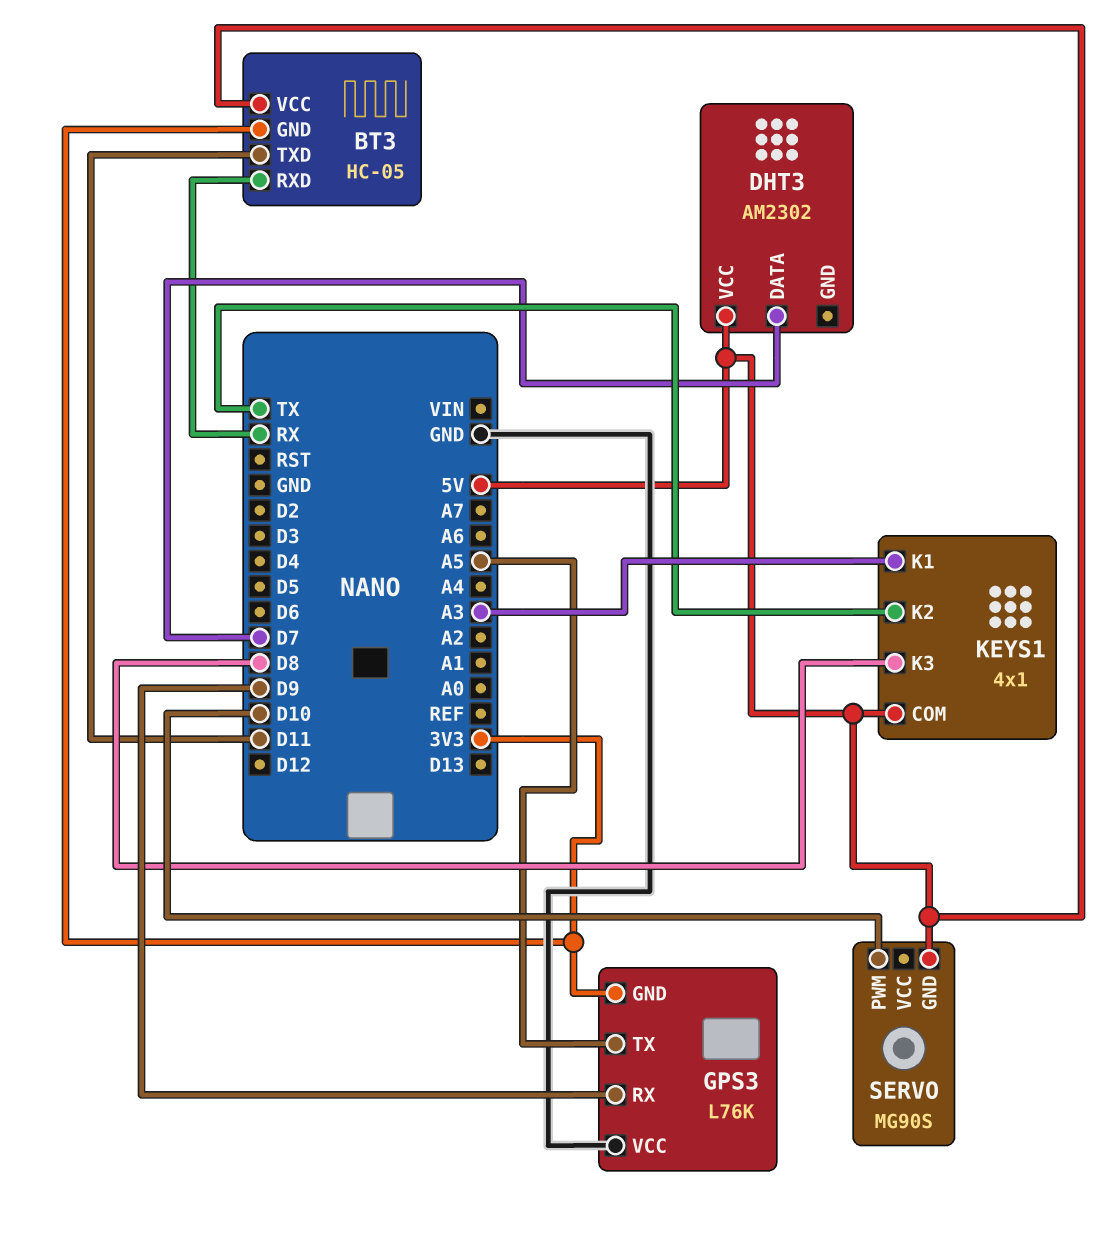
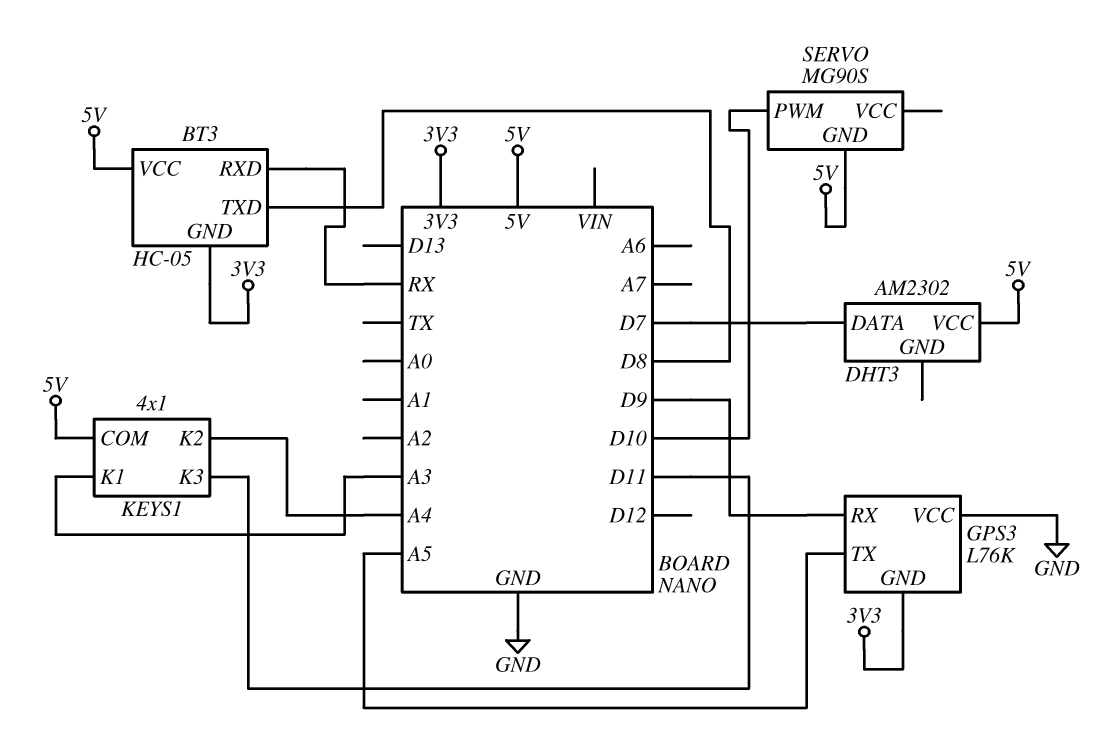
BT3 pin TXD: D11 -> D8
KEYS1 pin K2: TX -> A4
KEYS1 pin K3: D8 -> D11

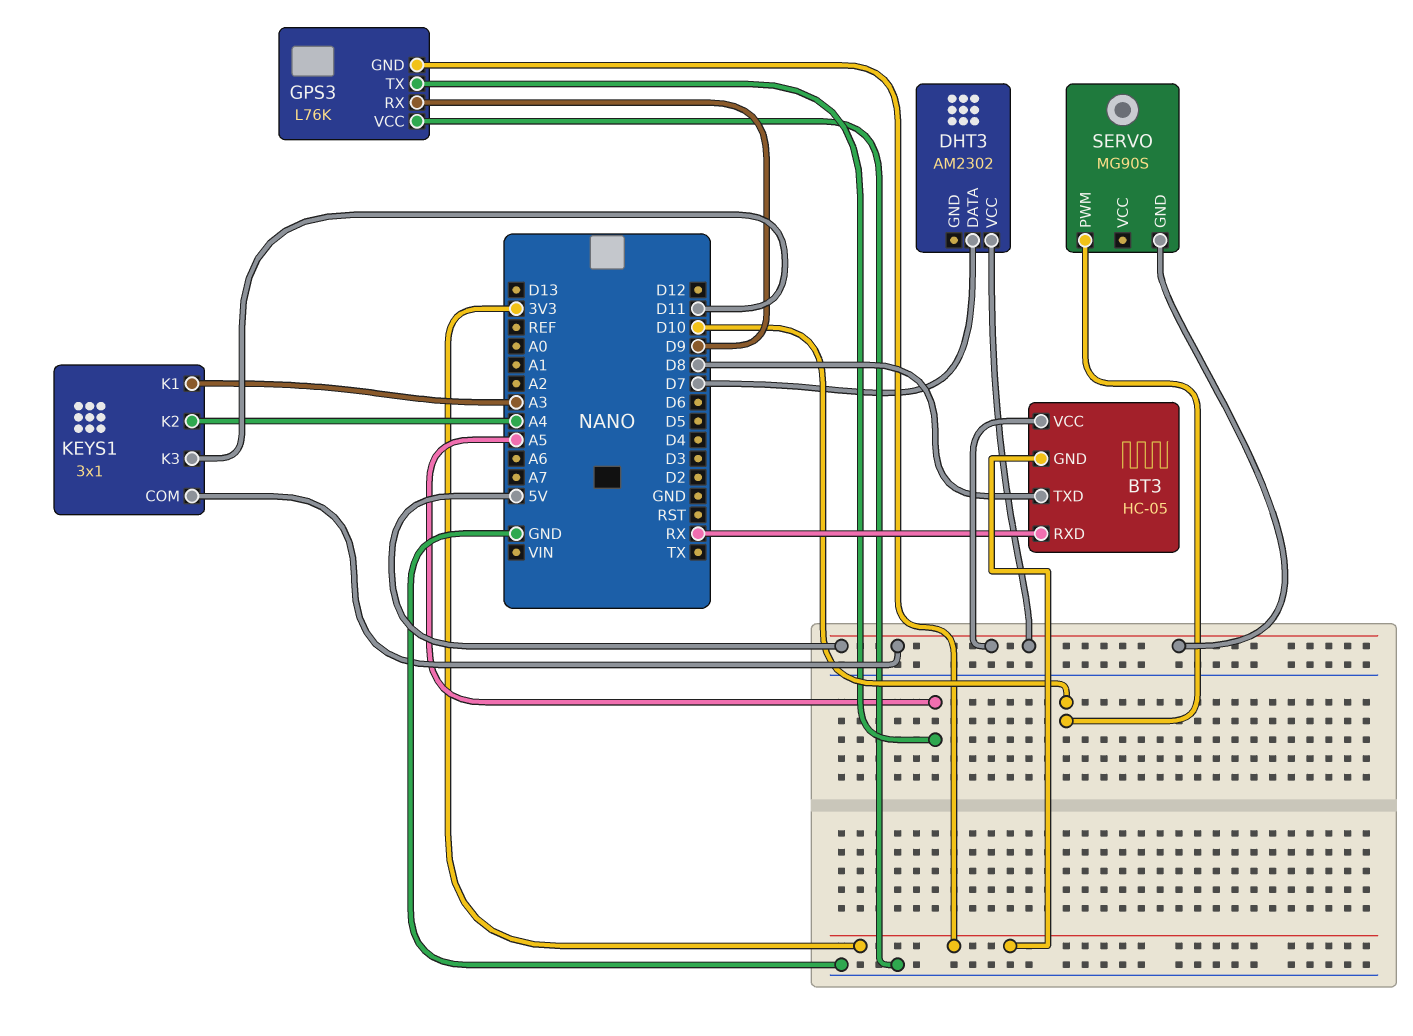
KEYS1: 4x1 -> 3x1

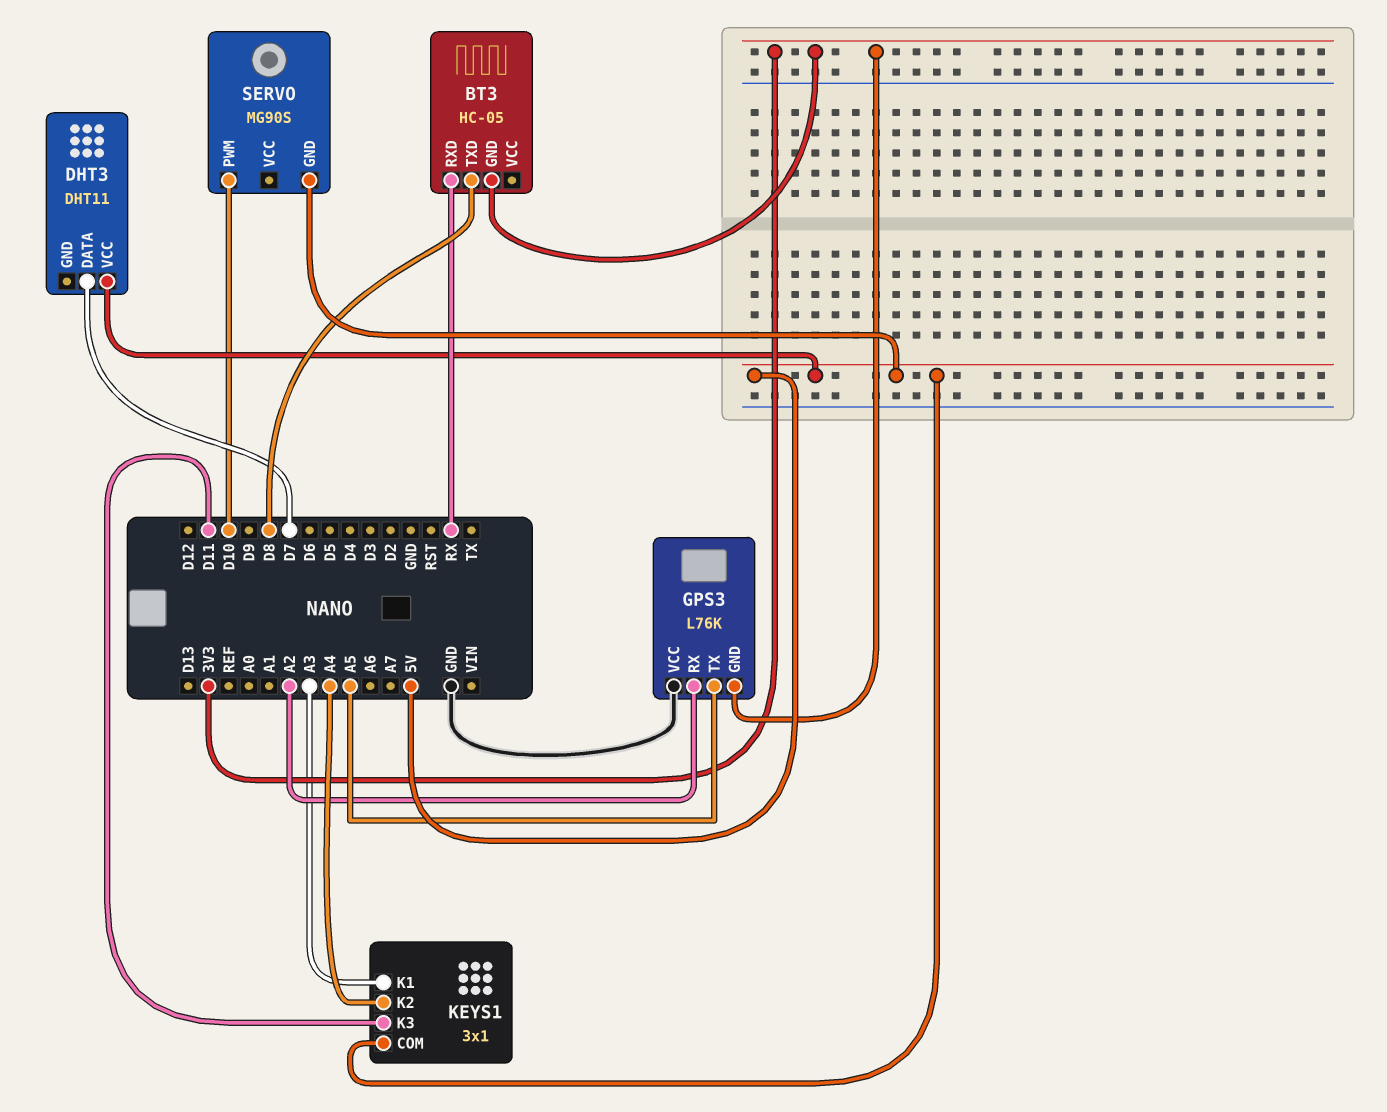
BT3 pin VCC: 5V -> none
DHT3: AM2302 -> DHT11
GPS3 pin RX: D9 -> A2

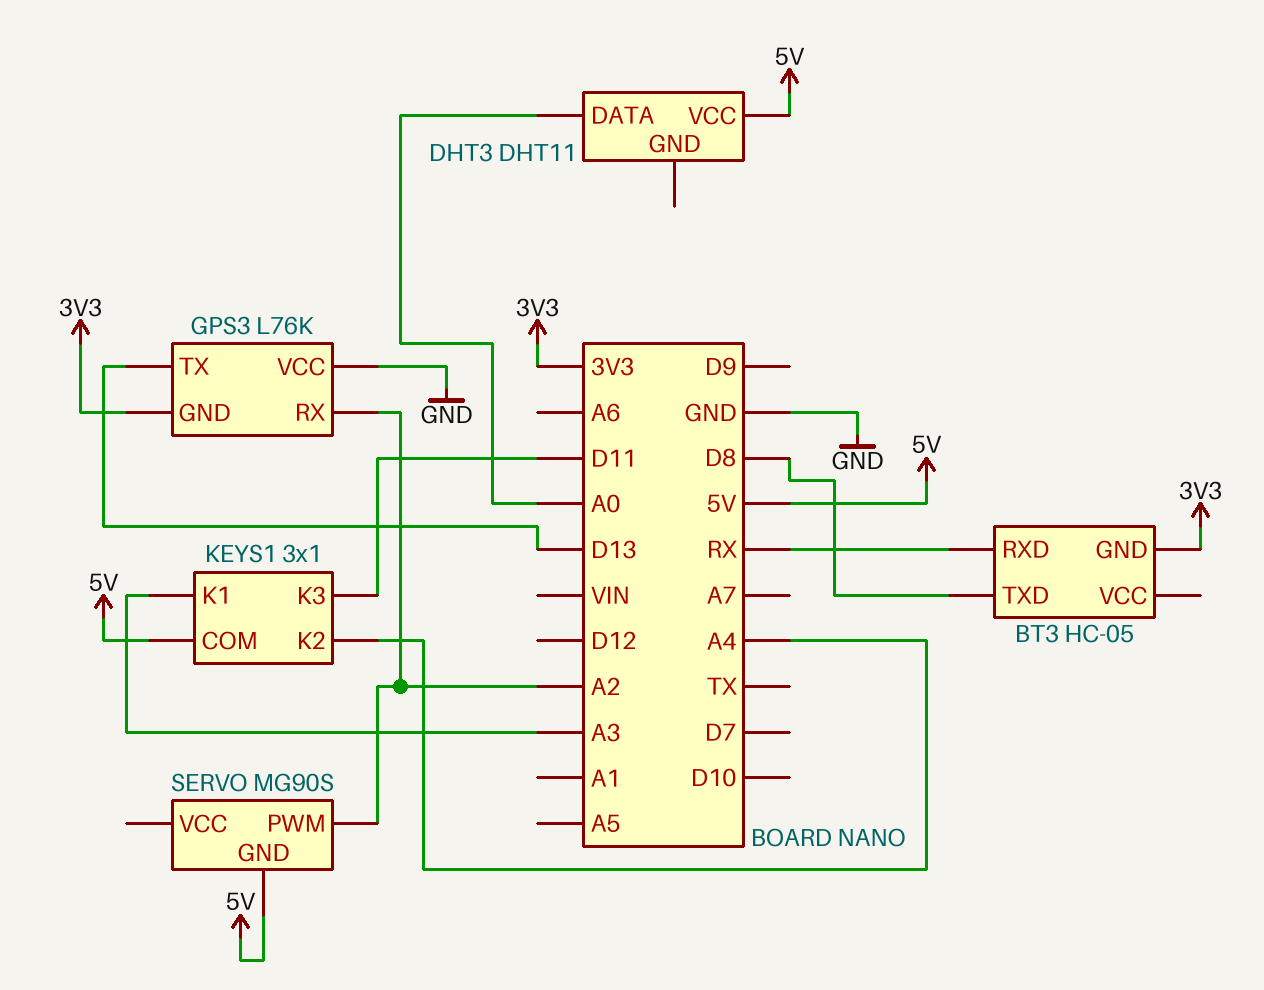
DHT3 pin DATA: D7 -> A0
GPS3 pin TX: A5 -> D13
SERVO pin PWM: D10 -> A2

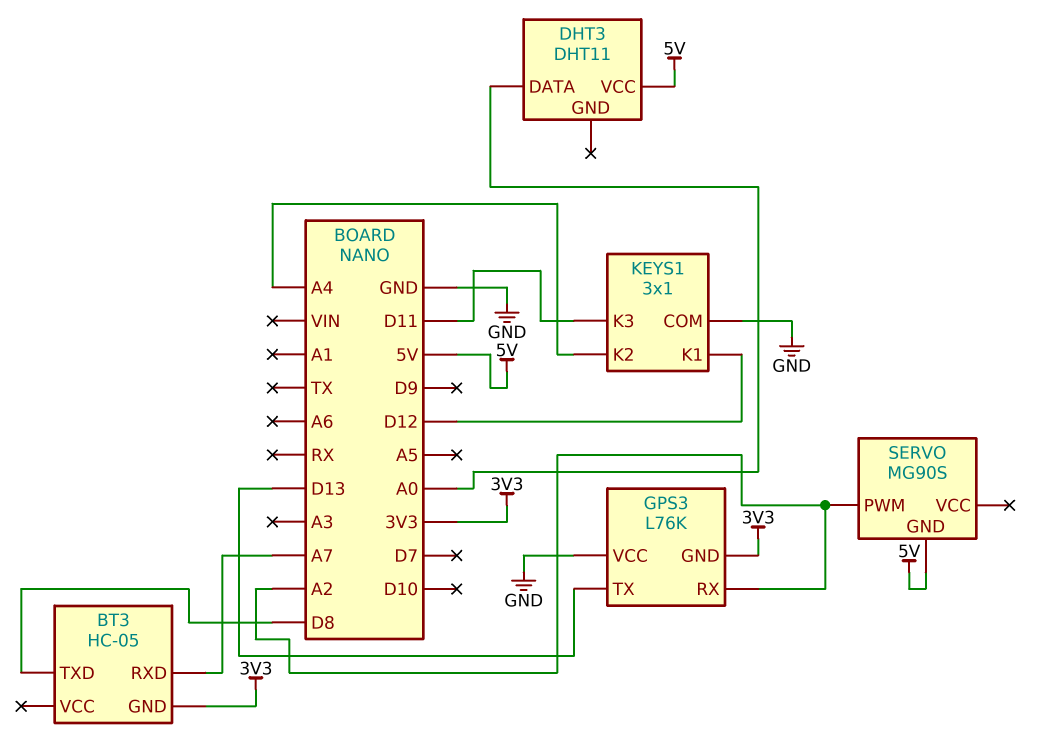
BT3 pin RXD: RX -> A7
KEYS1 pin COM: 5V -> GND
KEYS1 pin K1: A3 -> D12

